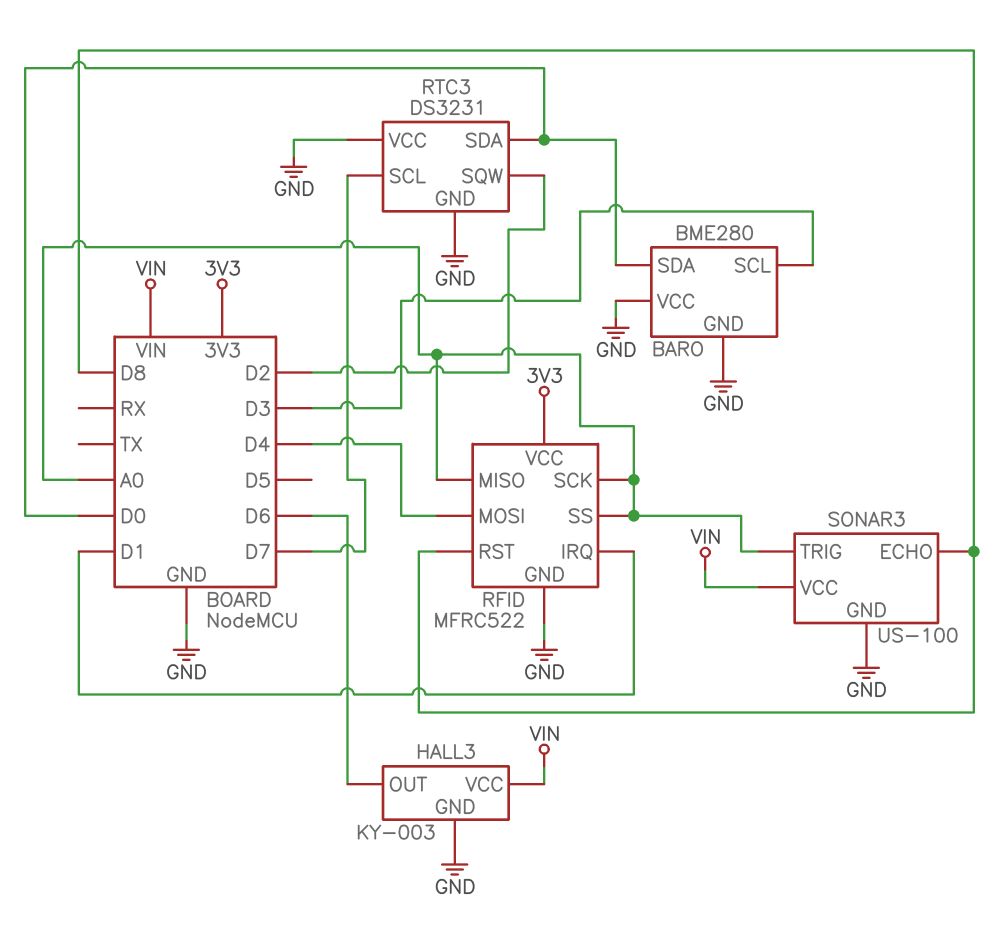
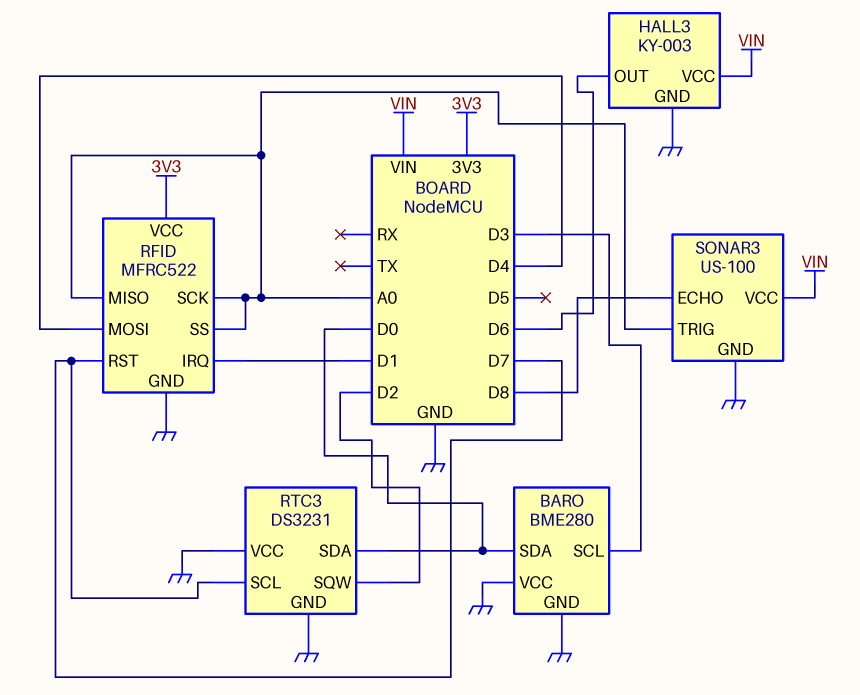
RFID pin RST: D8 -> D7

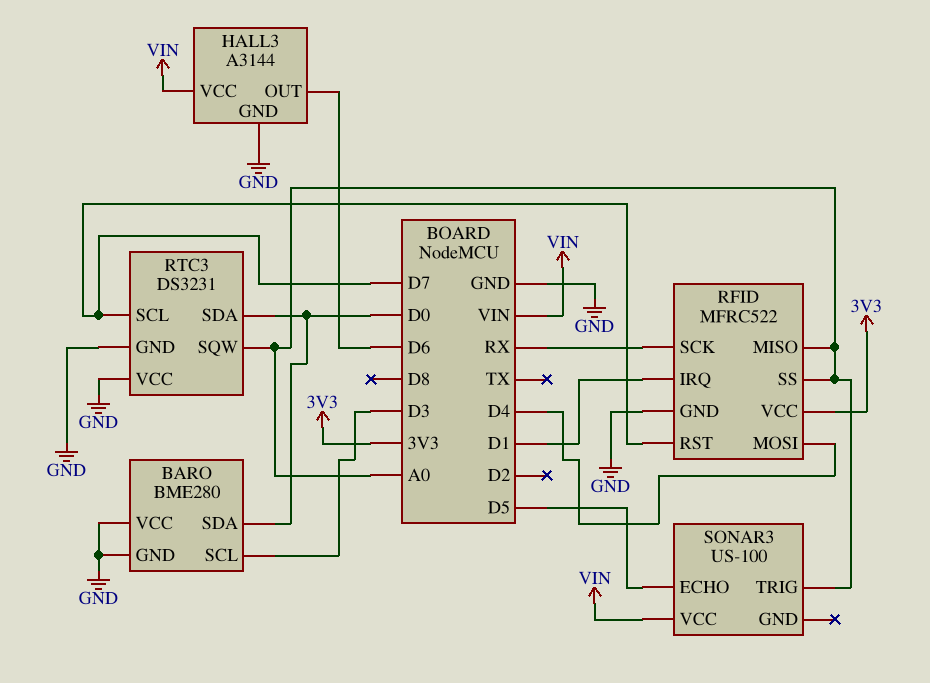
HALL3: KY-003 -> A3144
RFID pin SCK: A0 -> RX
RTC3 pin SQW: D2 -> A0
SONAR3 pin ECHO: D8 -> D5
SONAR3 pin GND: GND -> none

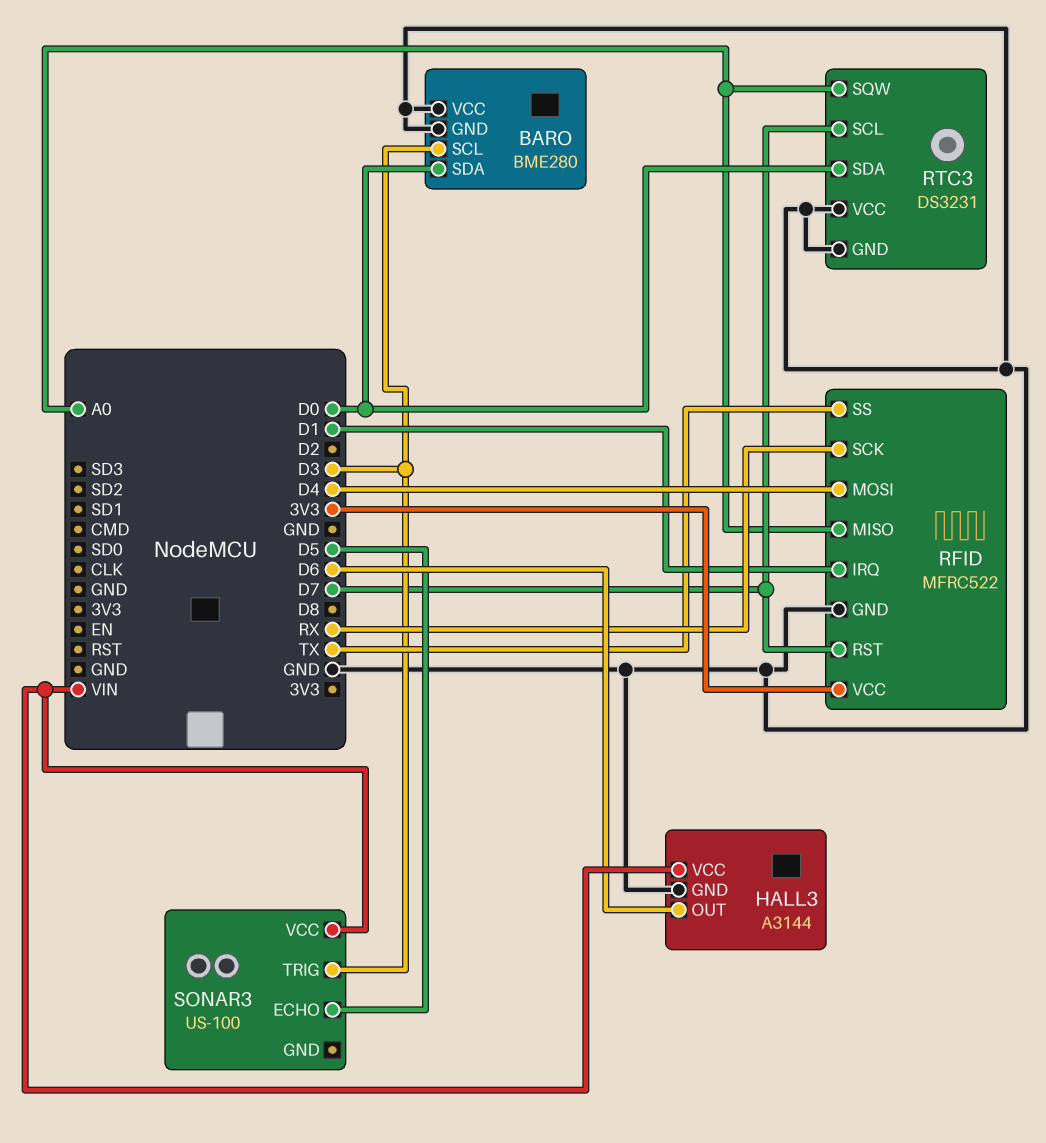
RFID pin SS: A0 -> TX
SONAR3 pin TRIG: A0 -> D3

